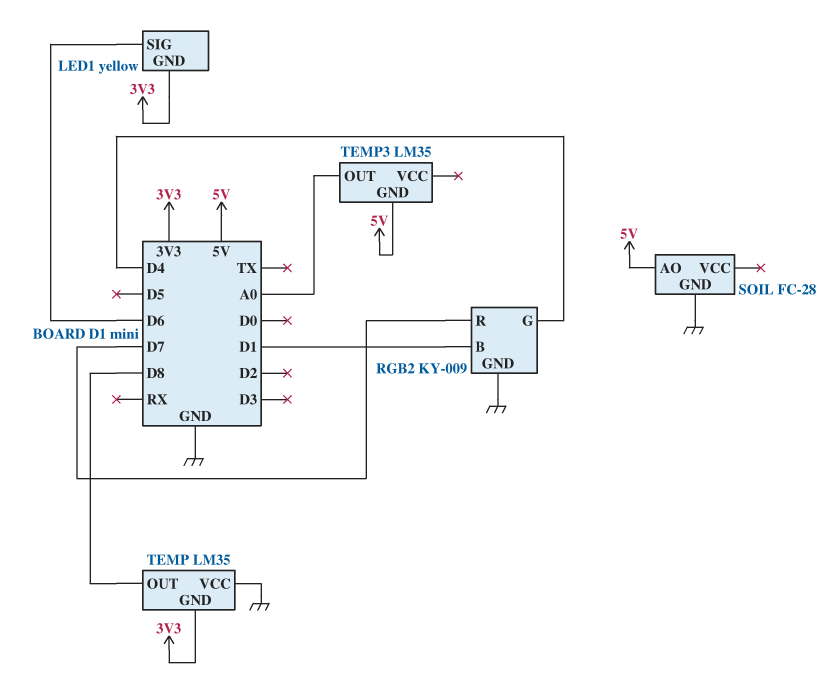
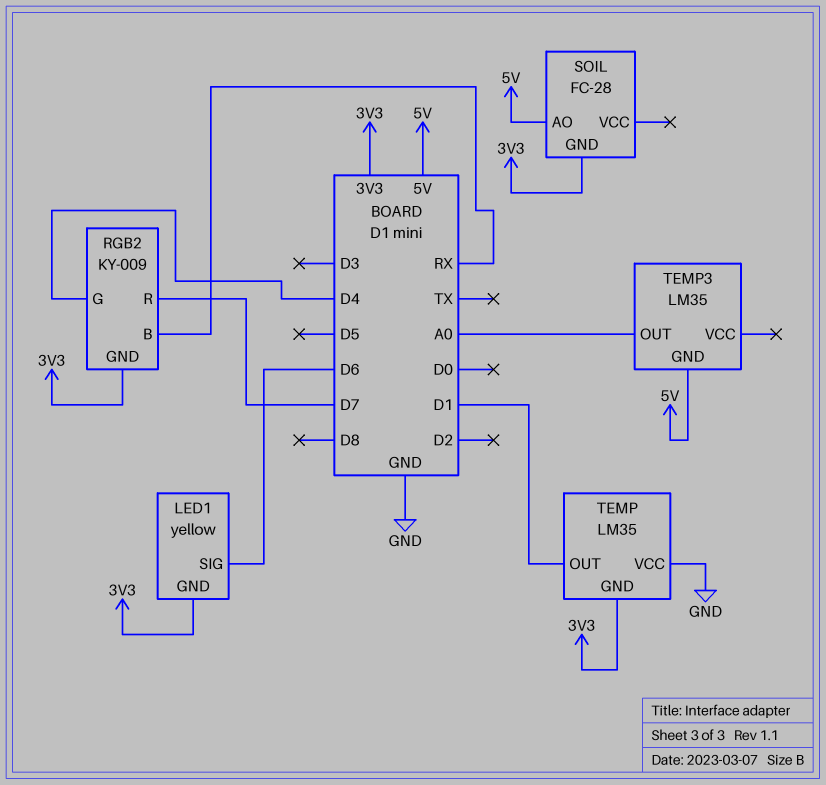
RGB2 pin B: D1 -> RX
RGB2 pin GND: GND -> 3V3
SOIL pin GND: GND -> 3V3
TEMP pin OUT: D8 -> D1

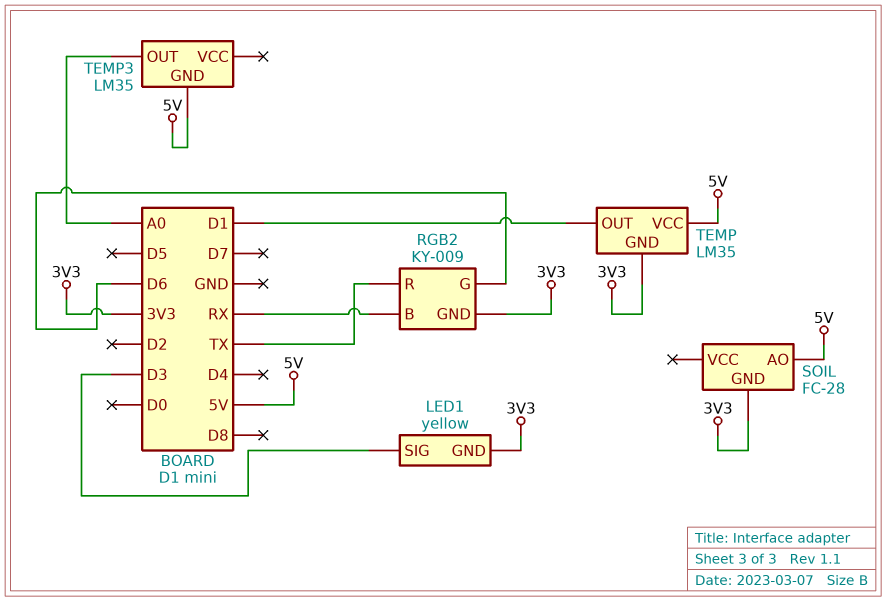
LED1 pin SIG: D6 -> D3
RGB2 pin G: D4 -> D6
RGB2 pin R: D7 -> TX
TEMP pin VCC: GND -> 5V

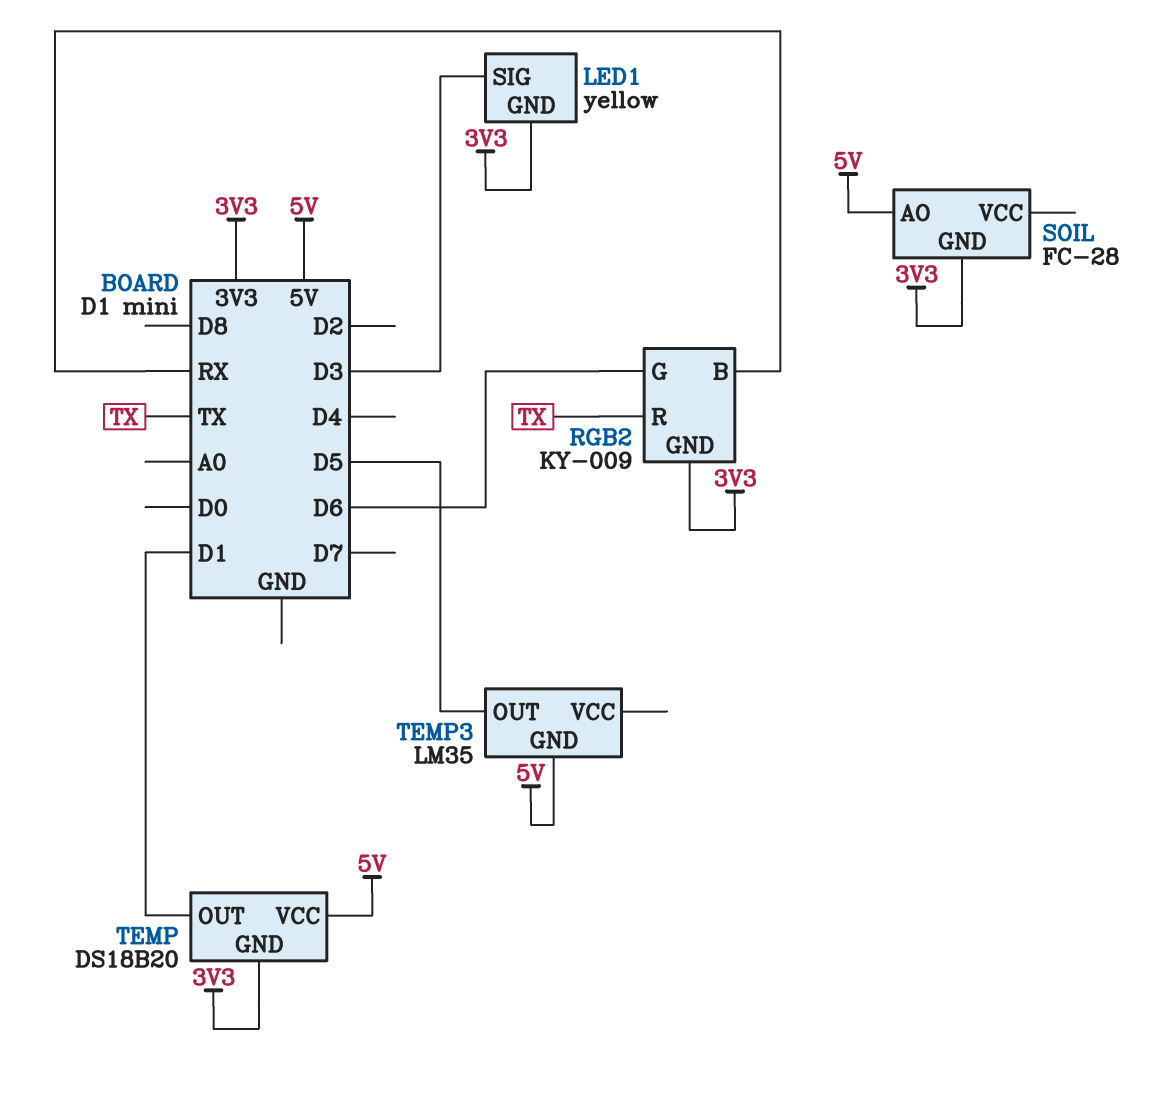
TEMP: LM35 -> DS18B20
TEMP3 pin OUT: A0 -> D5

